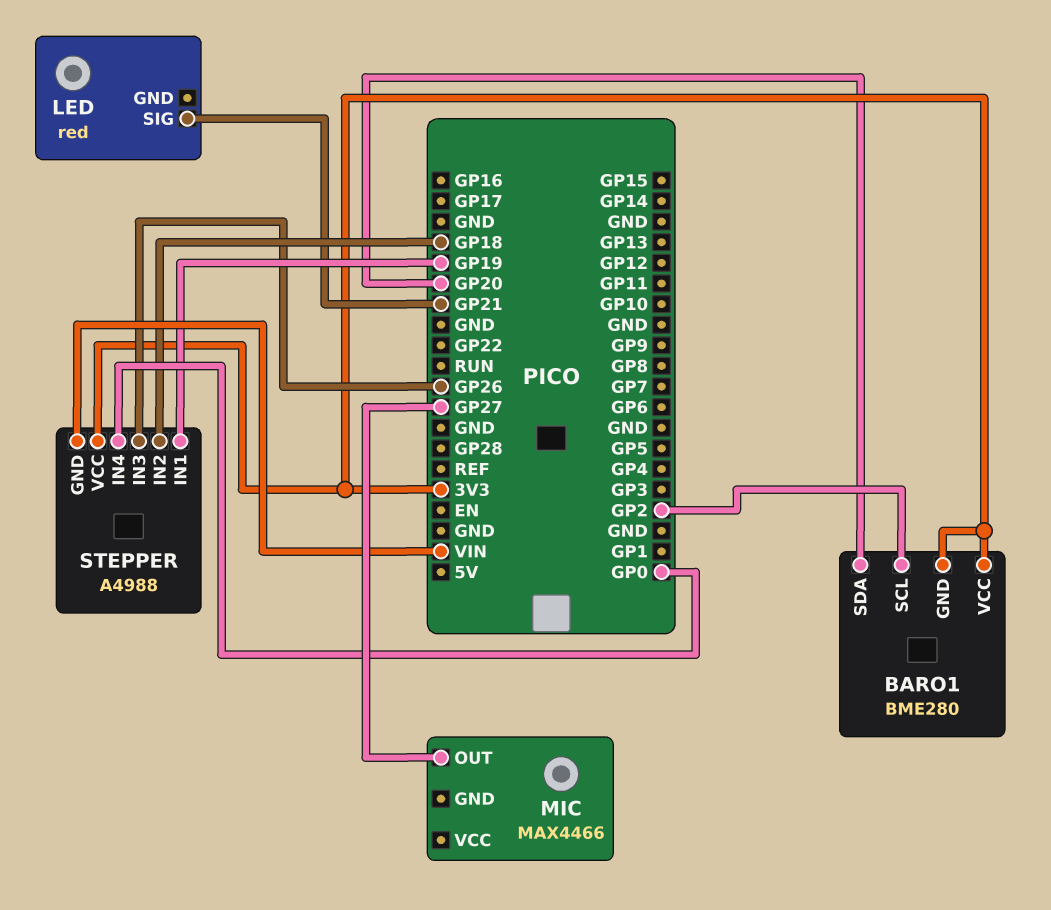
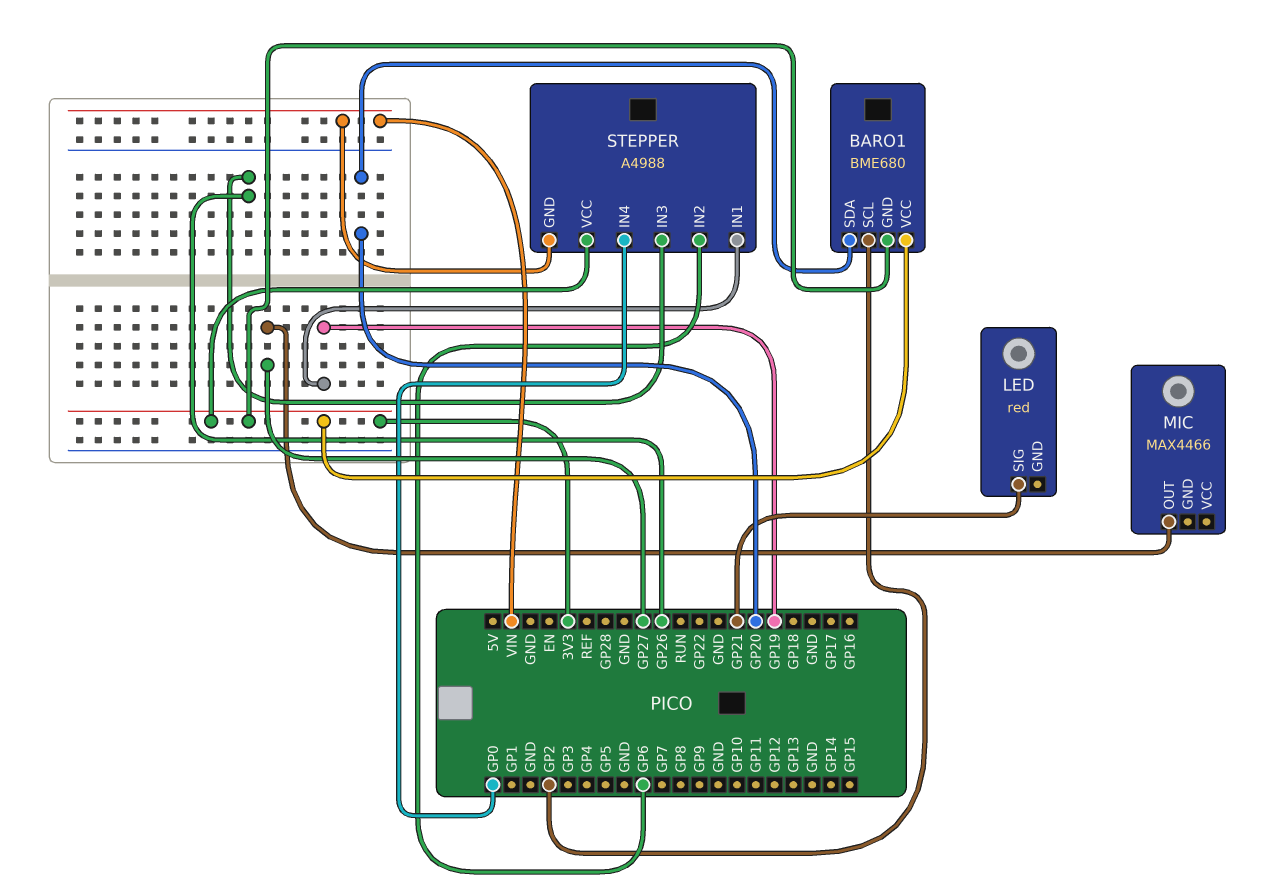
BARO1: BME280 -> BME680
STEPPER pin IN2: GP18 -> GP6

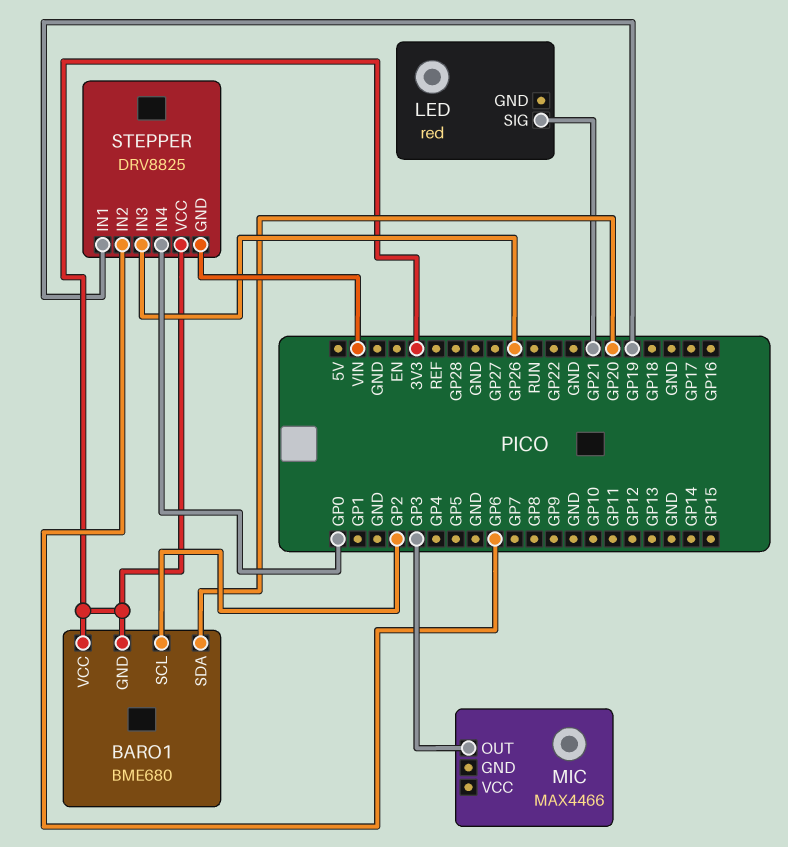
MIC pin OUT: GP27 -> GP3
STEPPER: A4988 -> DRV8825

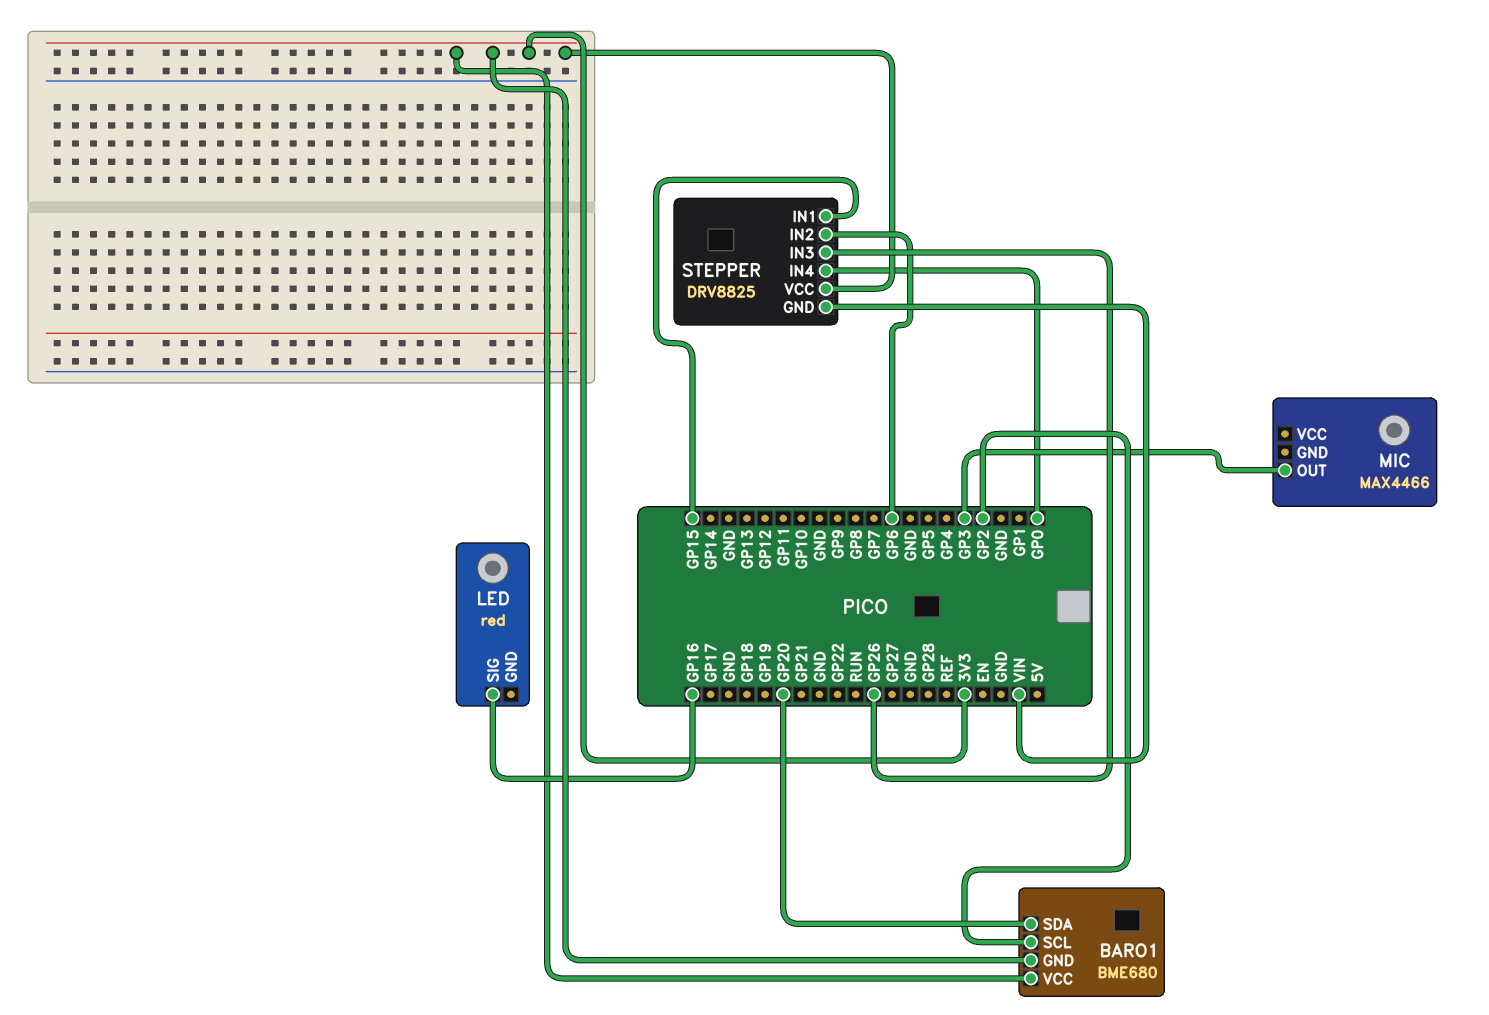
LED pin SIG: GP21 -> GP16
STEPPER pin IN1: GP19 -> GP15

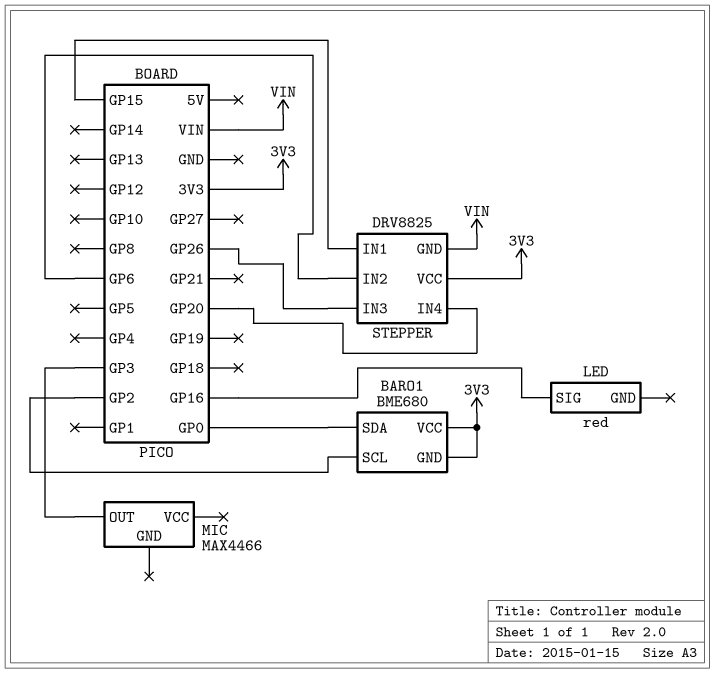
BARO1 pin SDA: GP20 -> GP0
STEPPER pin IN4: GP0 -> GP20

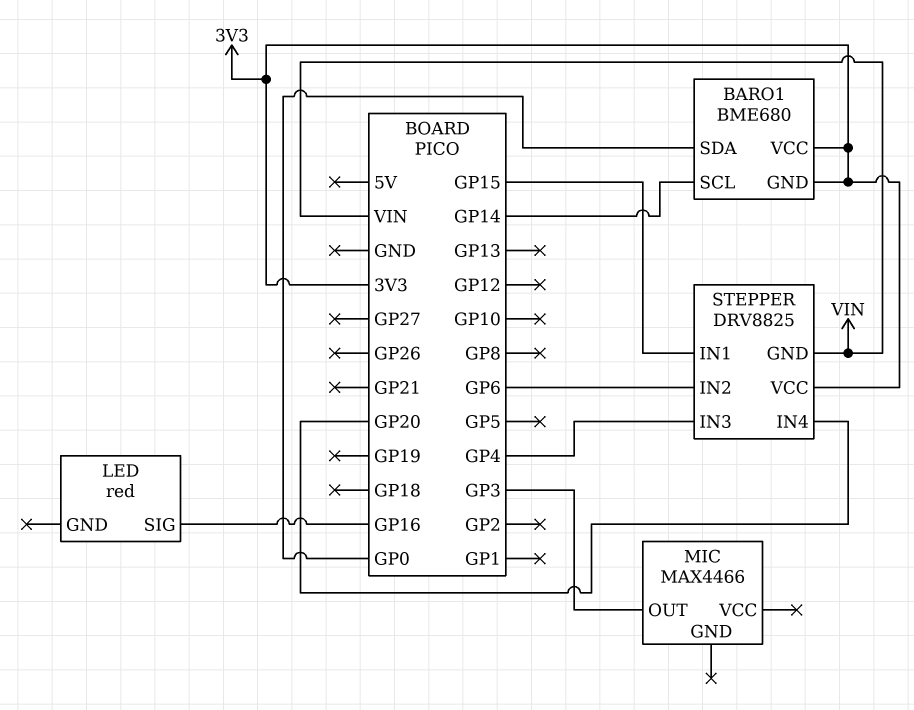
BARO1 pin SCL: GP2 -> GP14
STEPPER pin IN3: GP26 -> GP4

